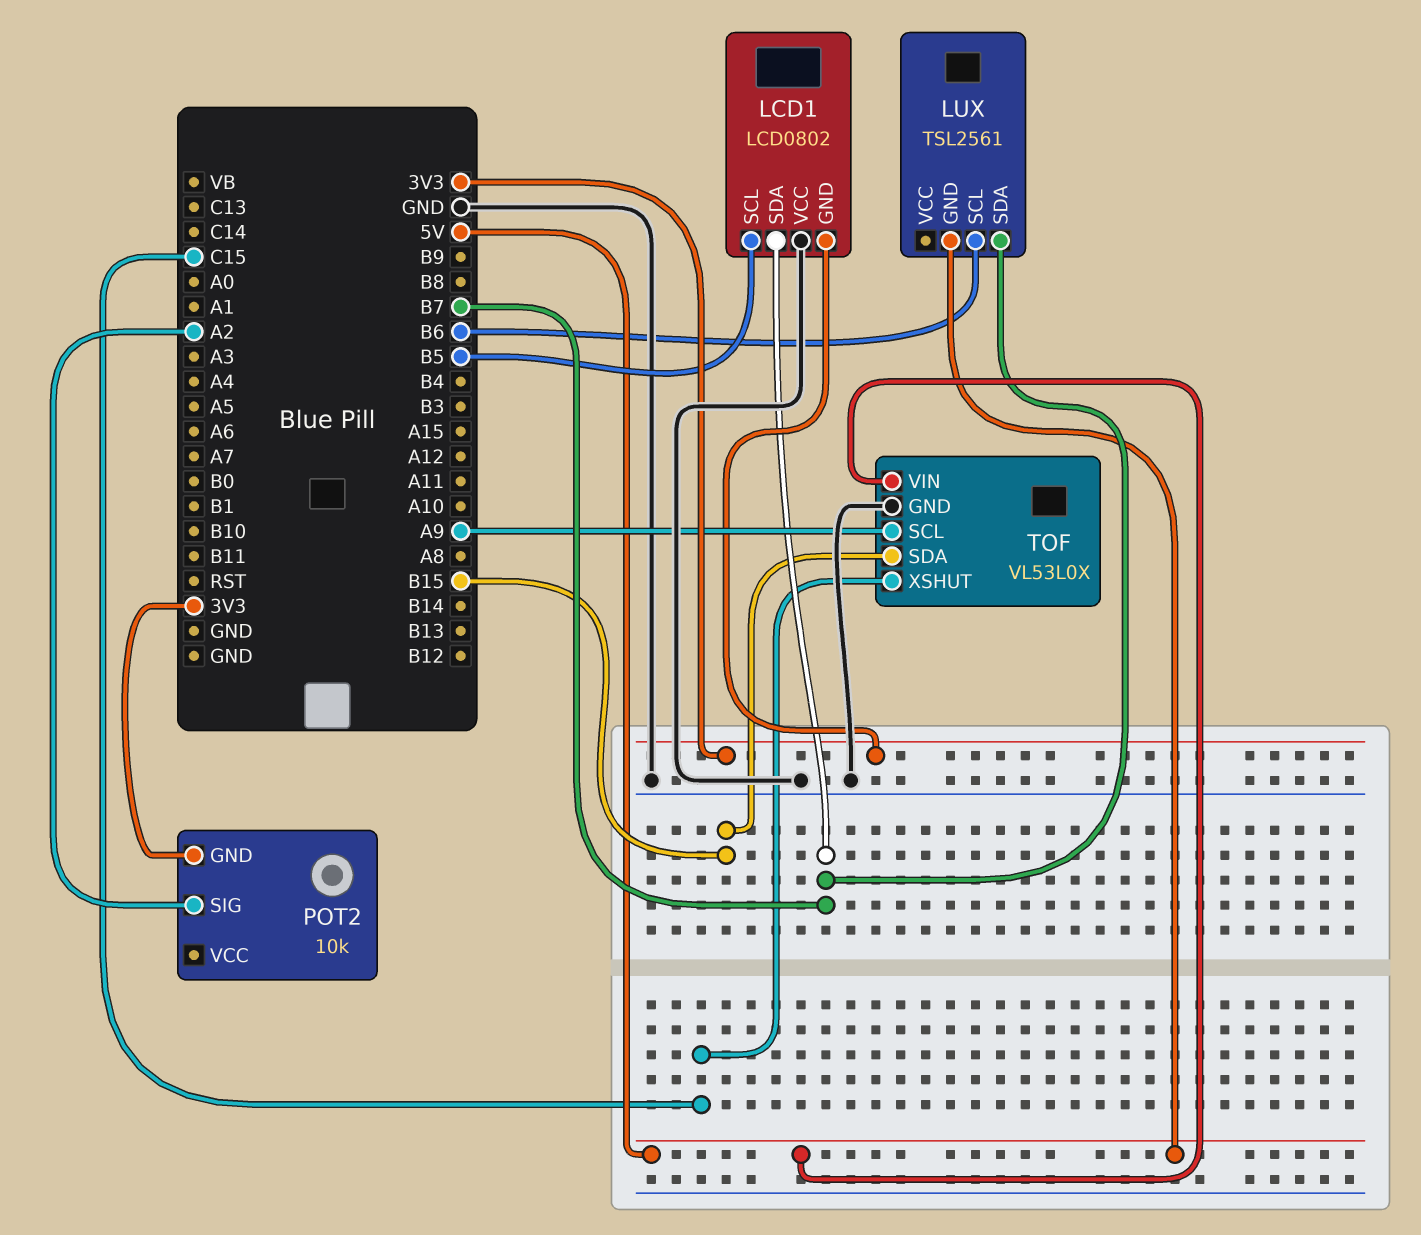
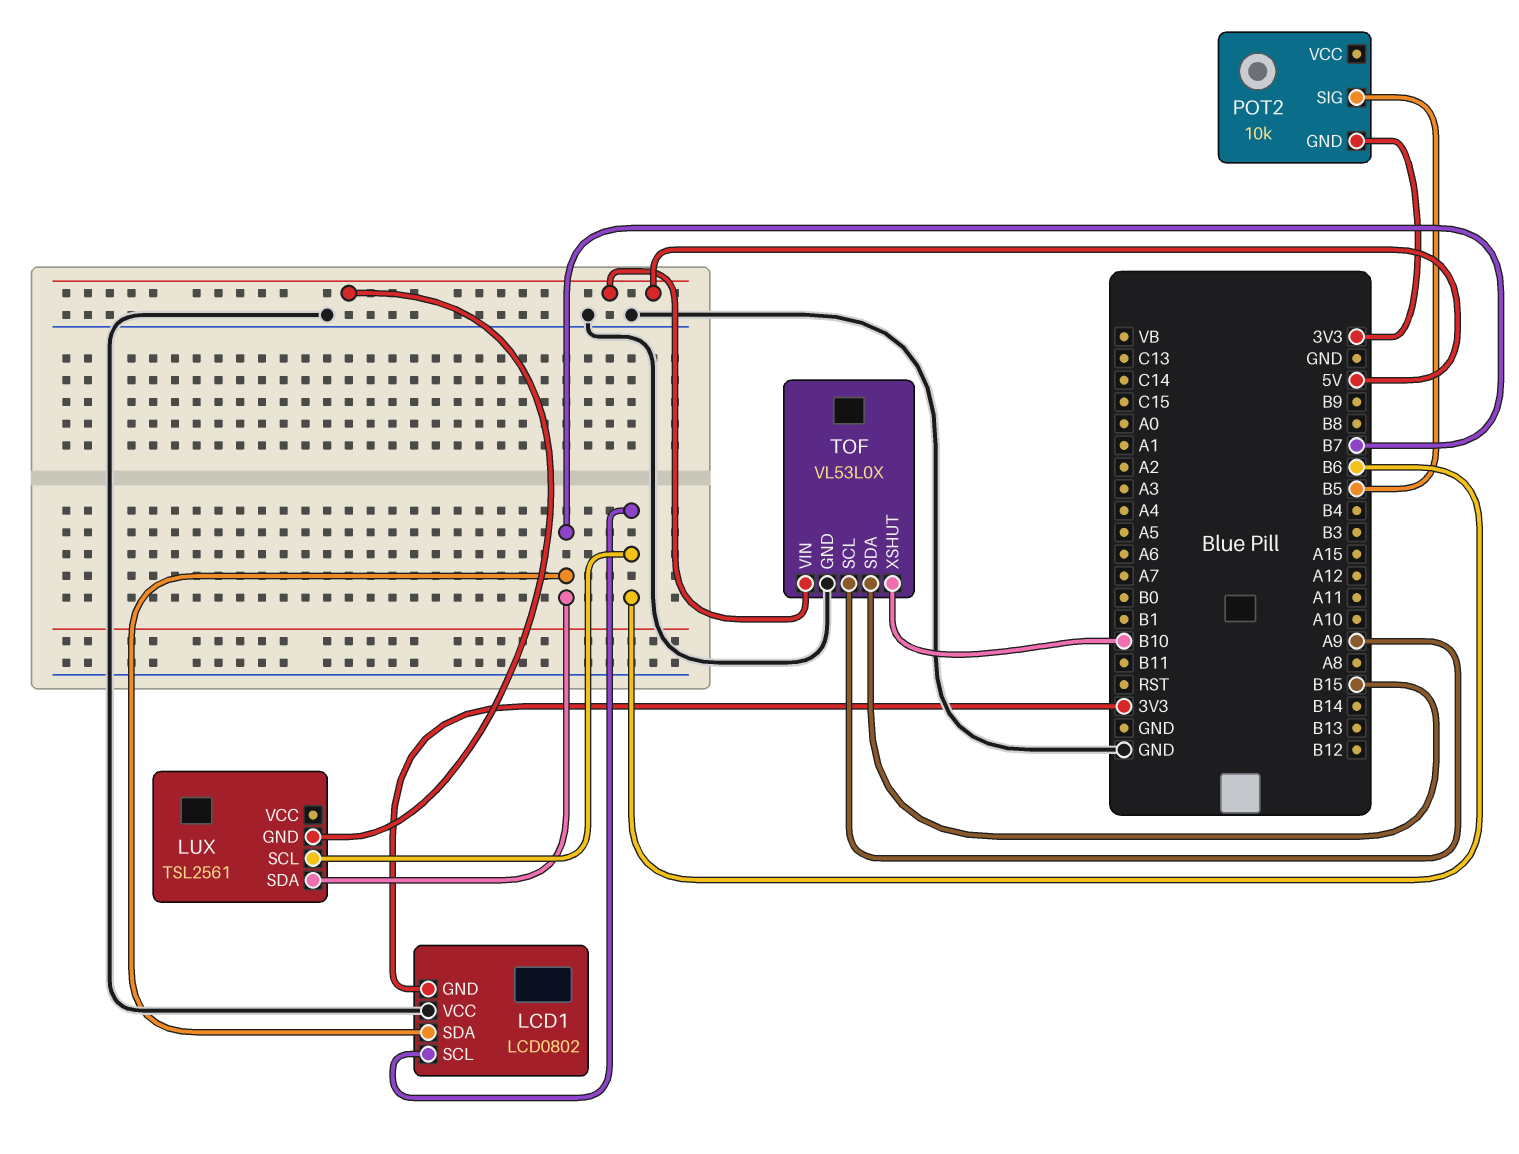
LCD1 pin SCL: B5 -> B6
POT2 pin SIG: A2 -> B5
TOF pin XSHUT: C15 -> B10

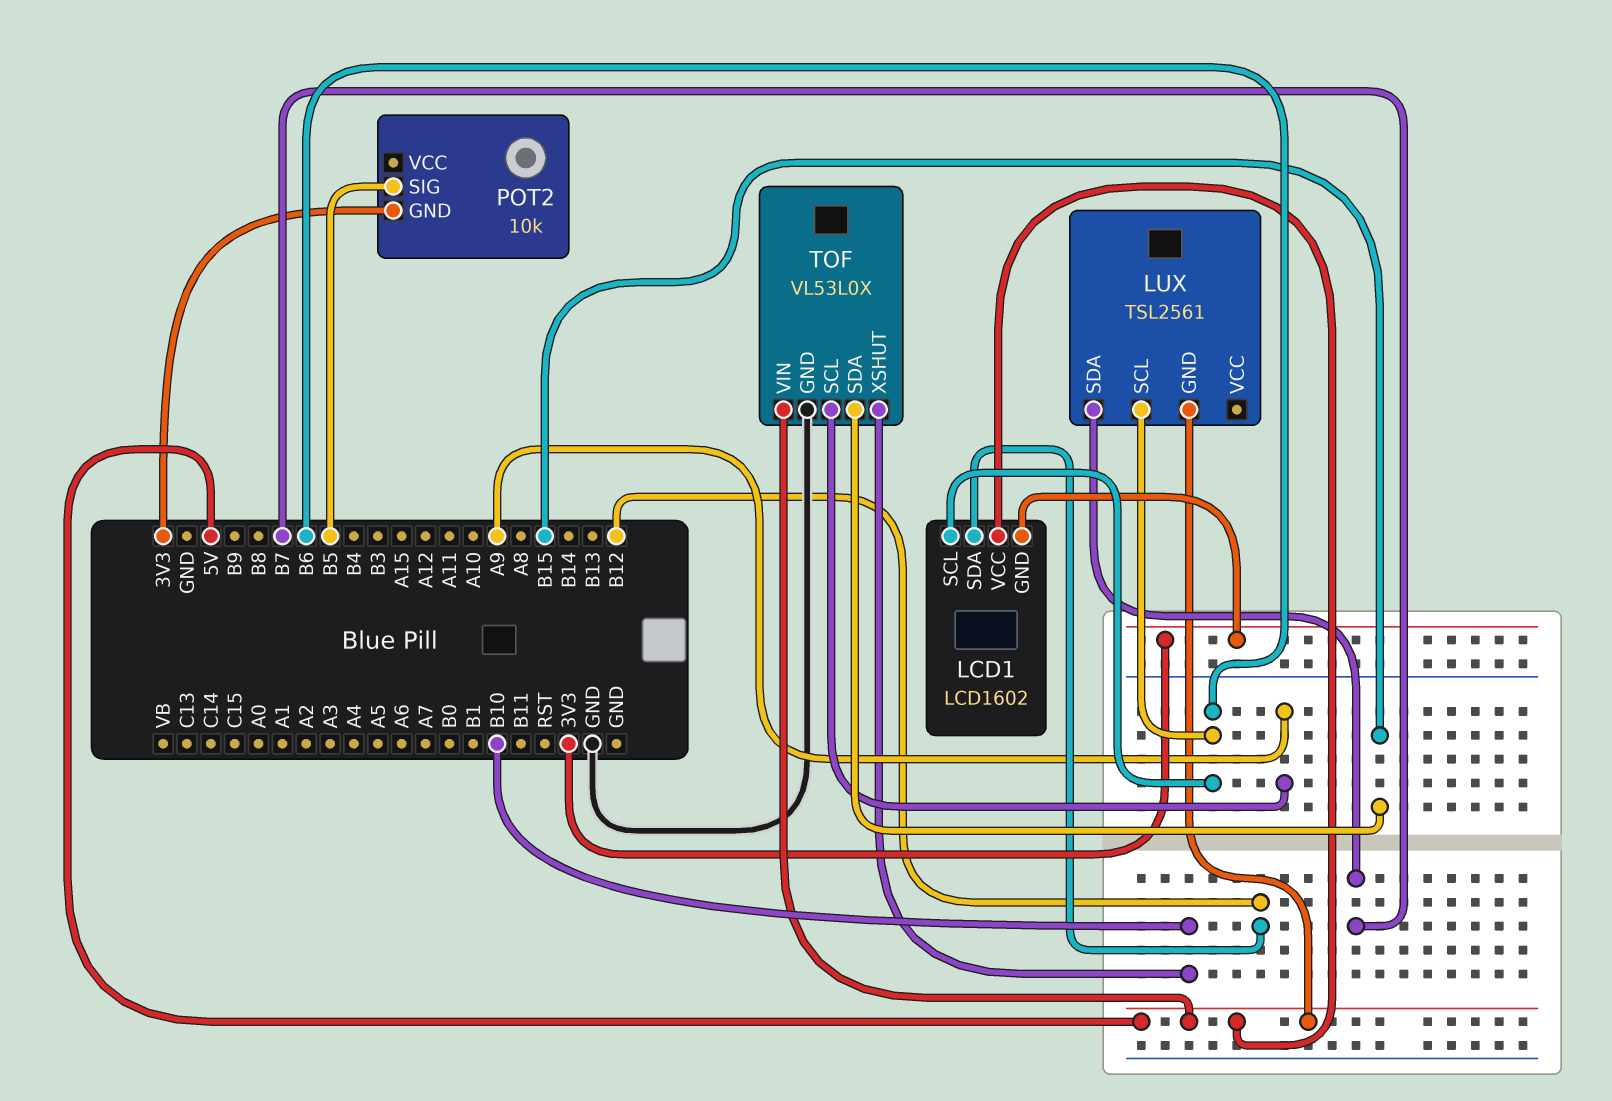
LCD1: LCD0802 -> LCD1602
LCD1 pin SDA: B7 -> B12
LCD1 pin VCC: GND -> 5V

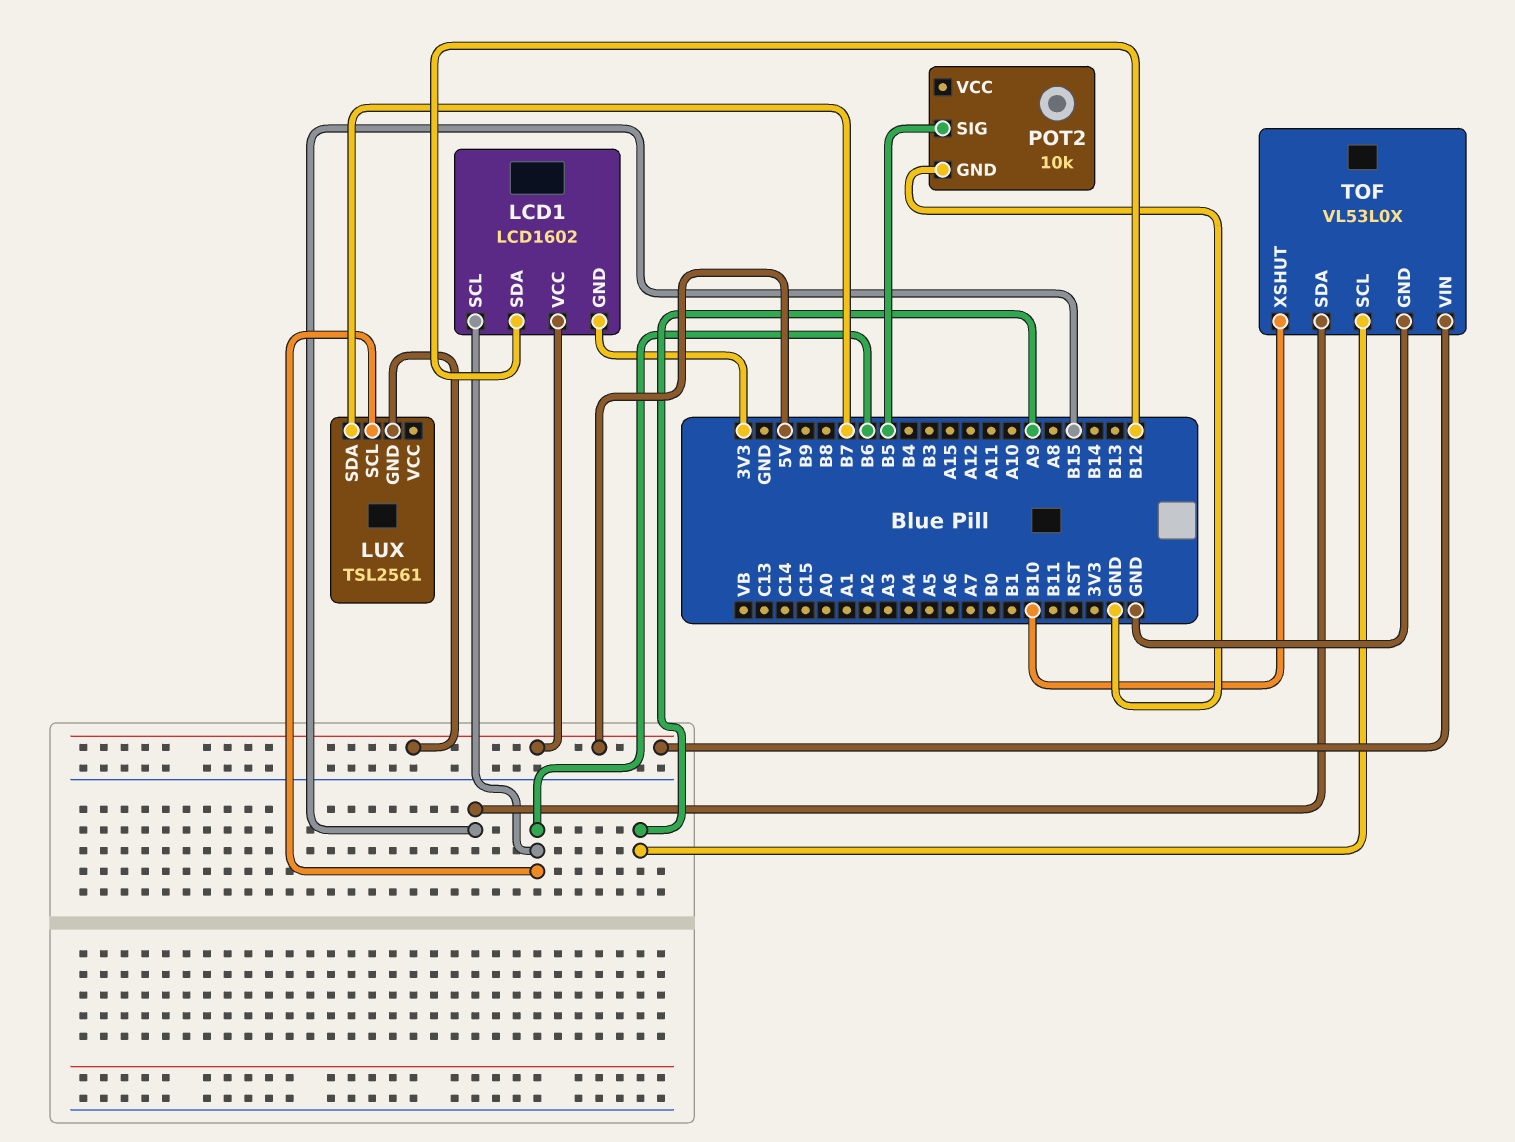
POT2 pin GND: 3V3 -> GND

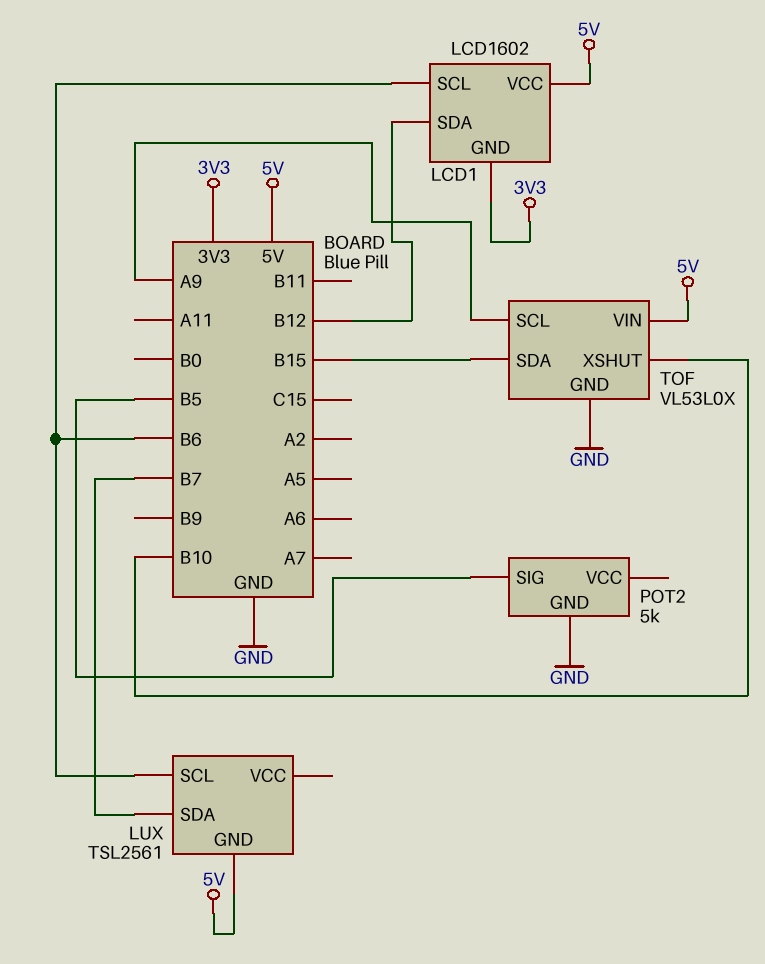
POT2: 10k -> 5k

